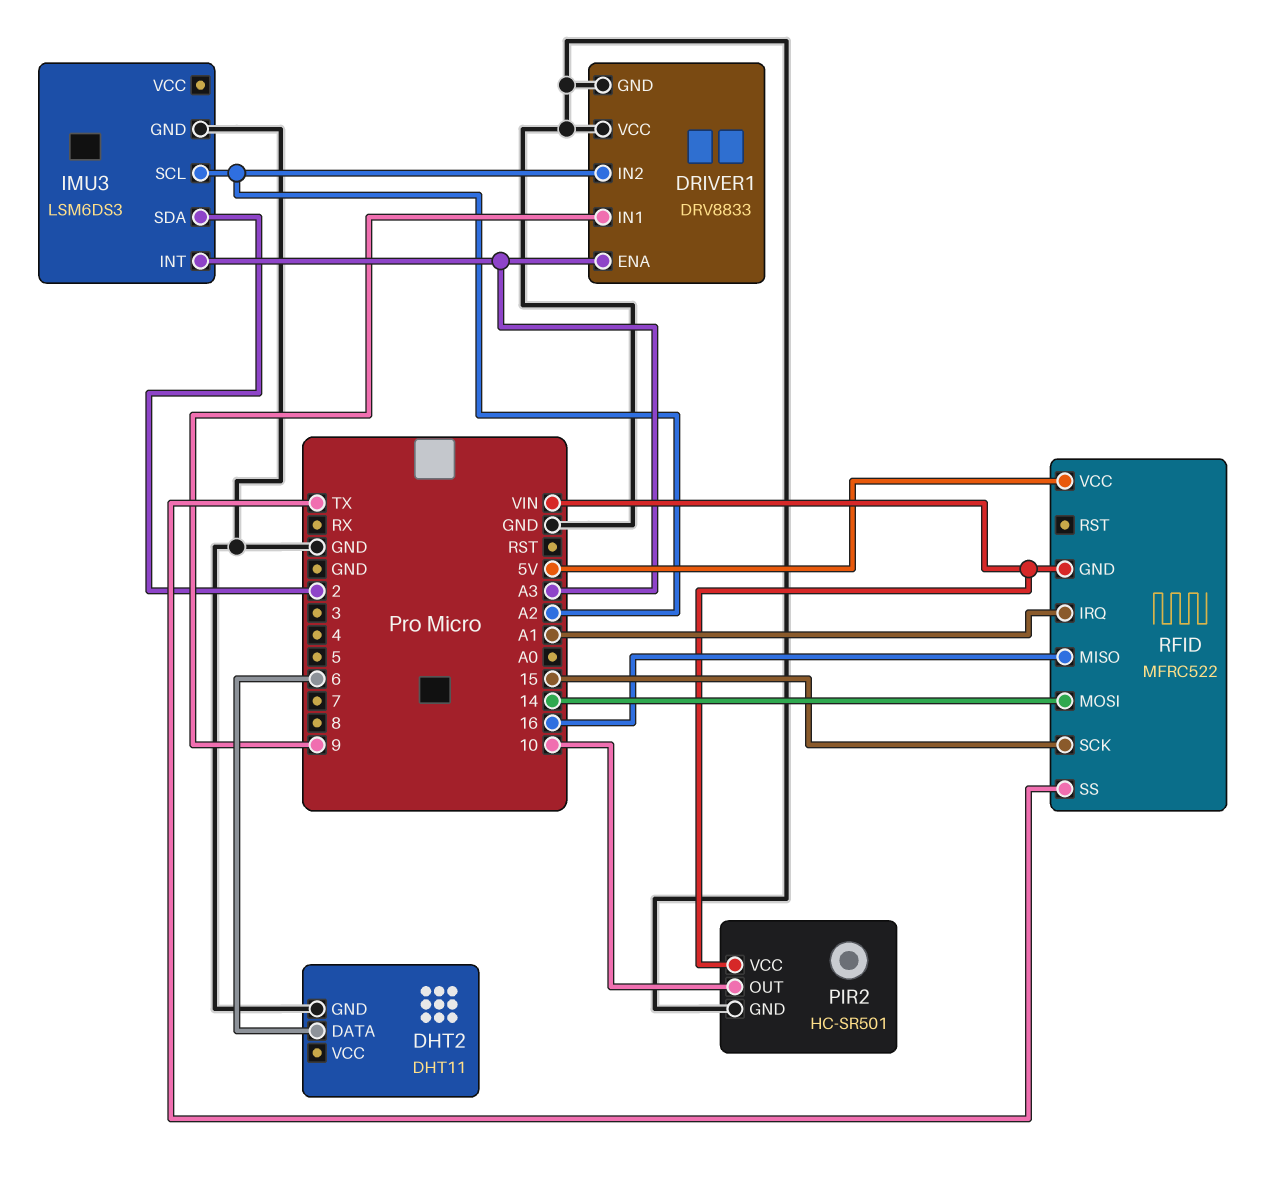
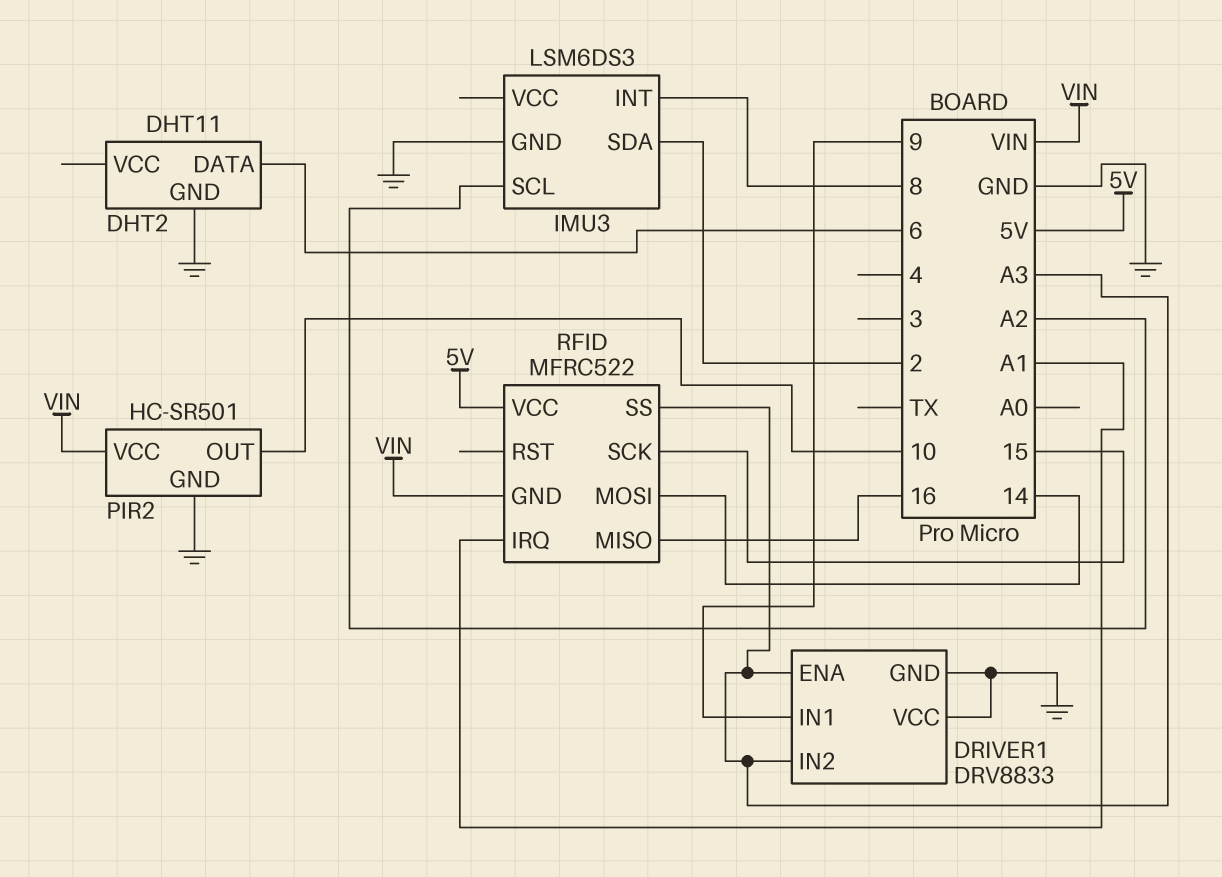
DRIVER1 pin IN2: A2 -> A3
IMU3 pin INT: A3 -> 8
RFID pin SS: TX -> A3

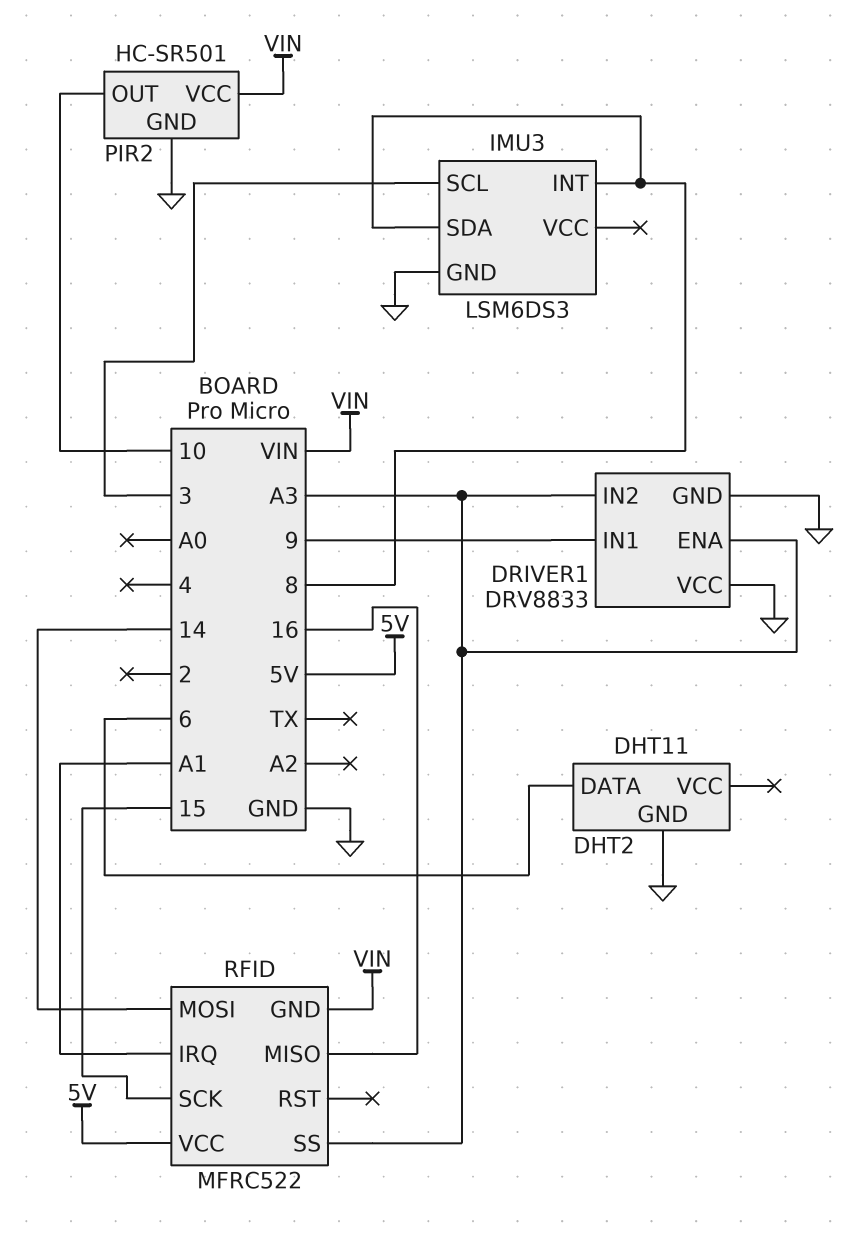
IMU3 pin SCL: A2 -> 3
IMU3 pin SDA: 2 -> 8

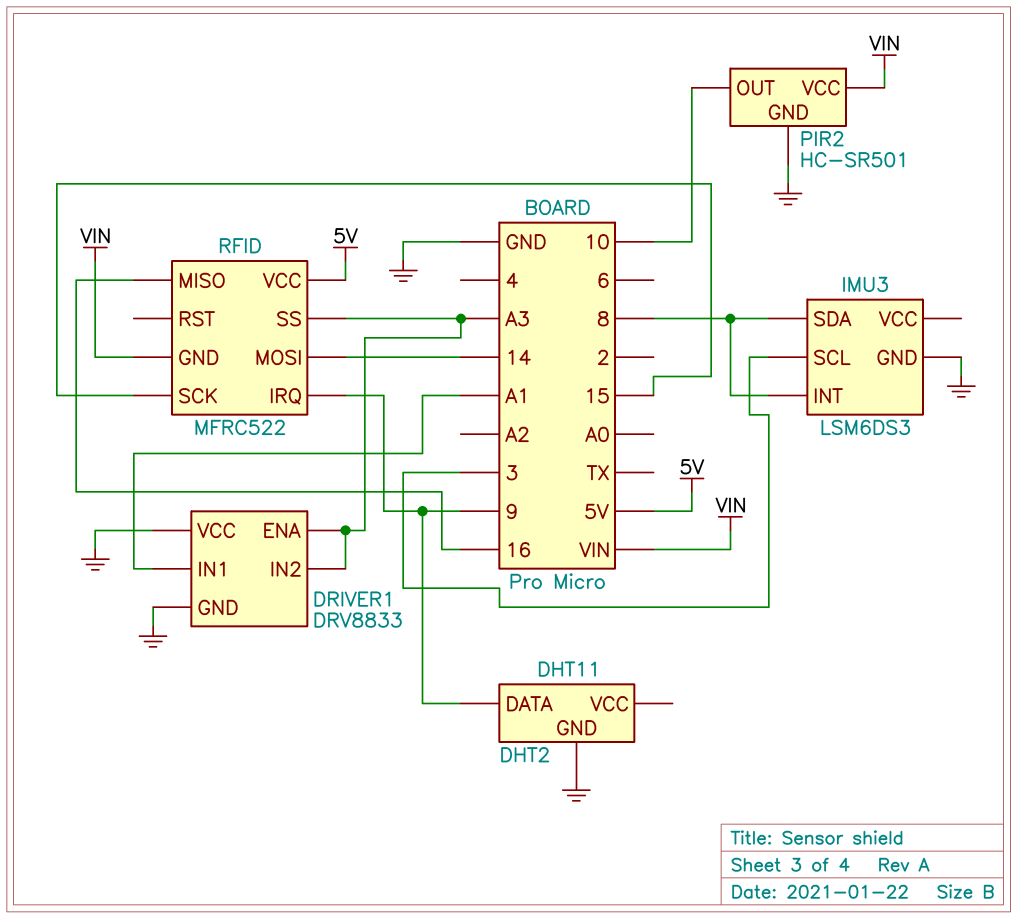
DHT2 pin DATA: 6 -> 9
DRIVER1 pin IN1: 9 -> A1
RFID pin IRQ: A1 -> 9

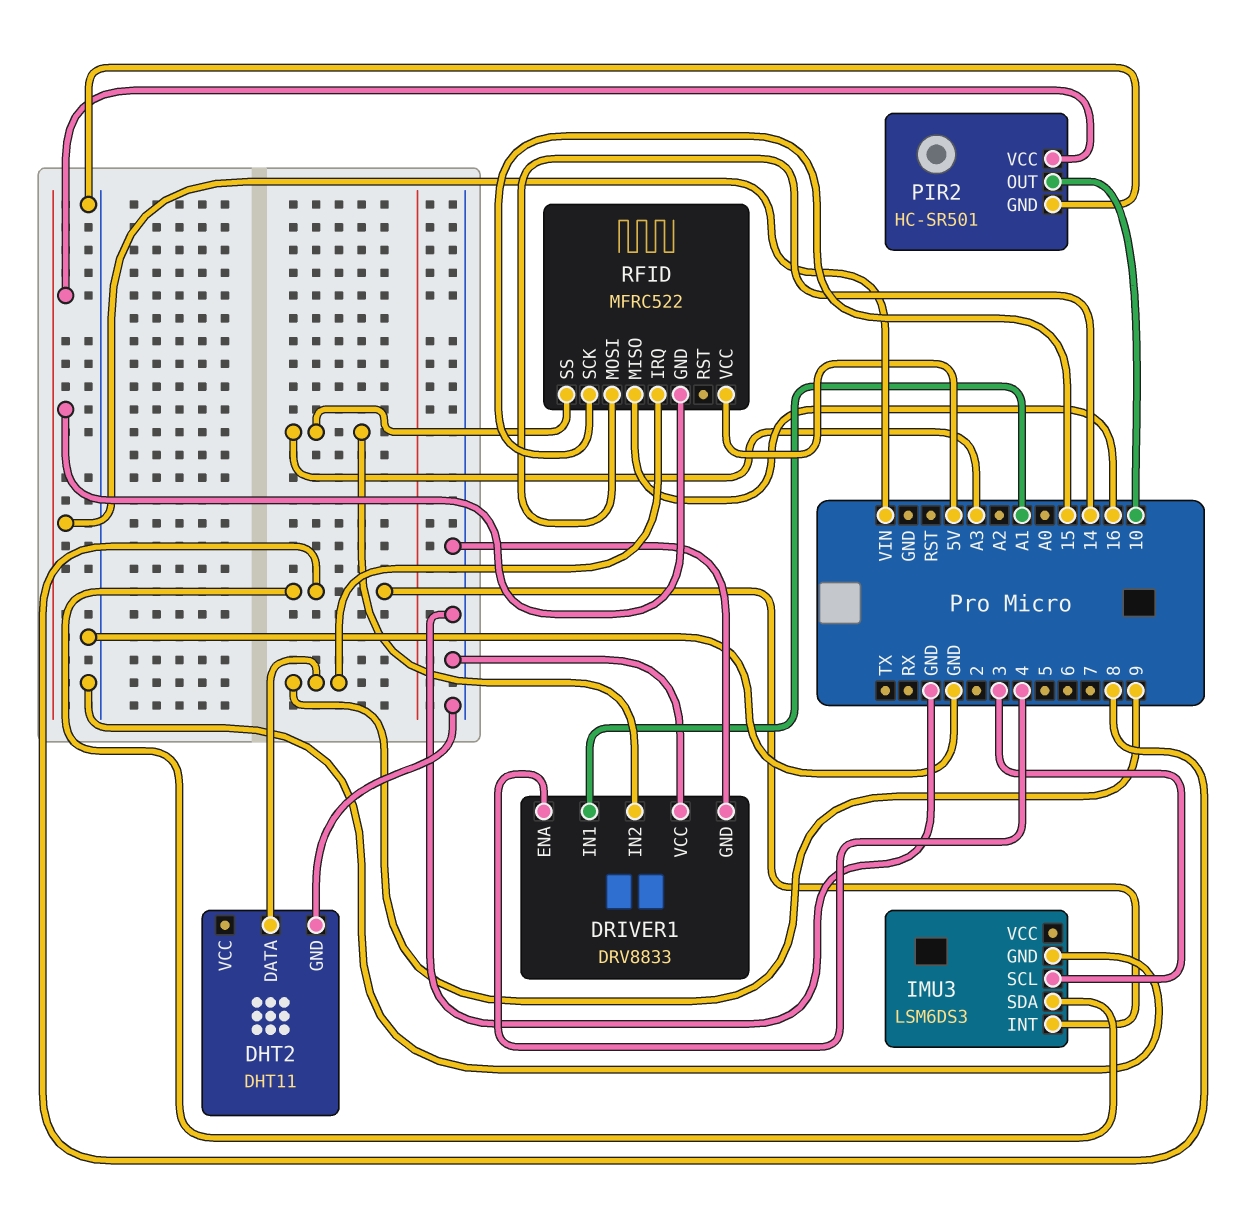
DRIVER1 pin ENA: A3 -> 4

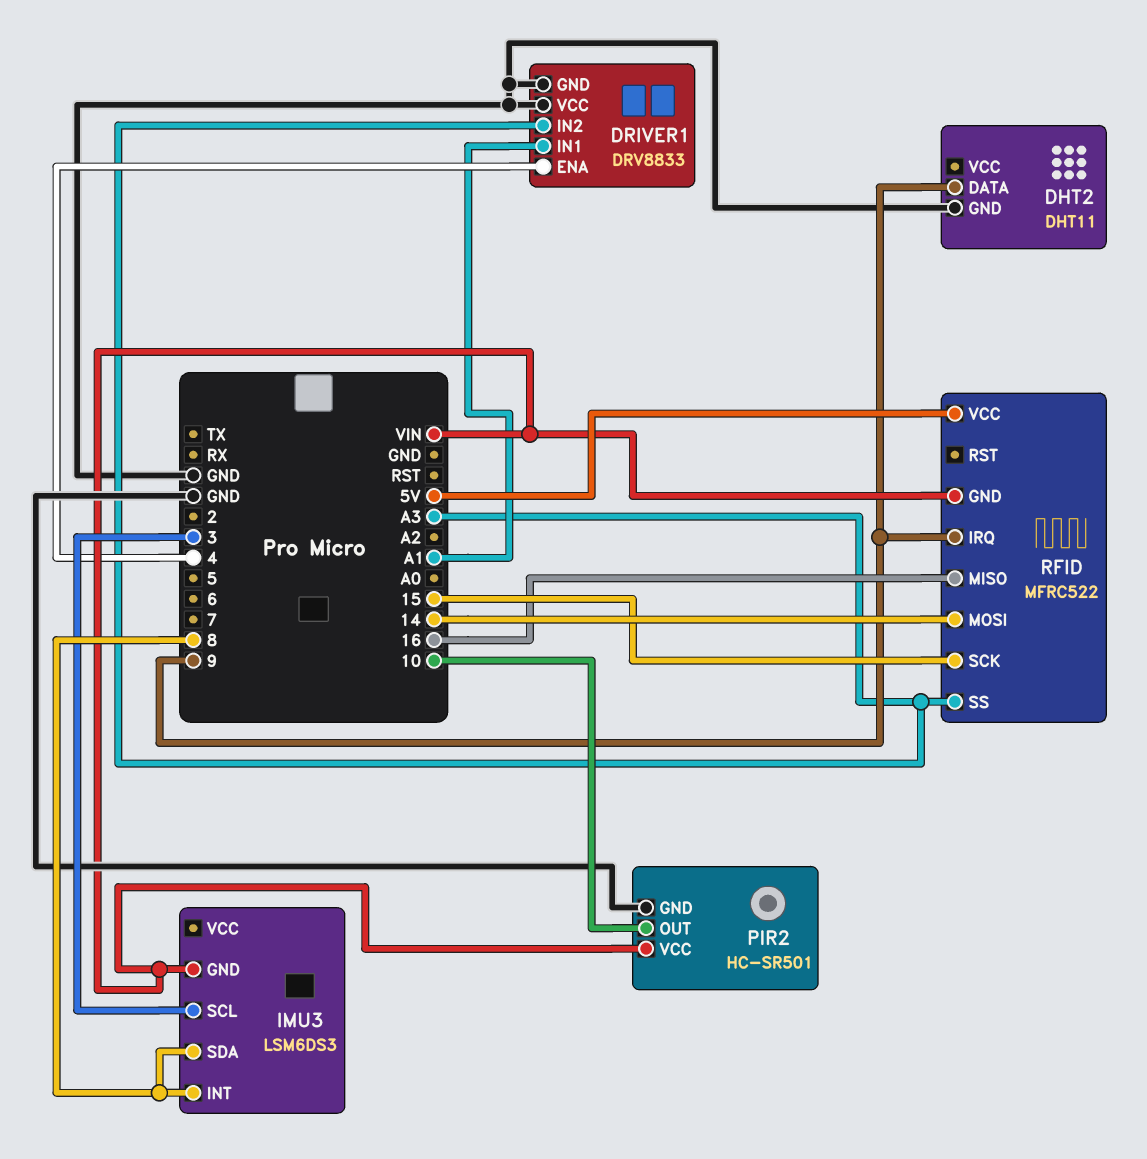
IMU3 pin GND: GND -> VIN

